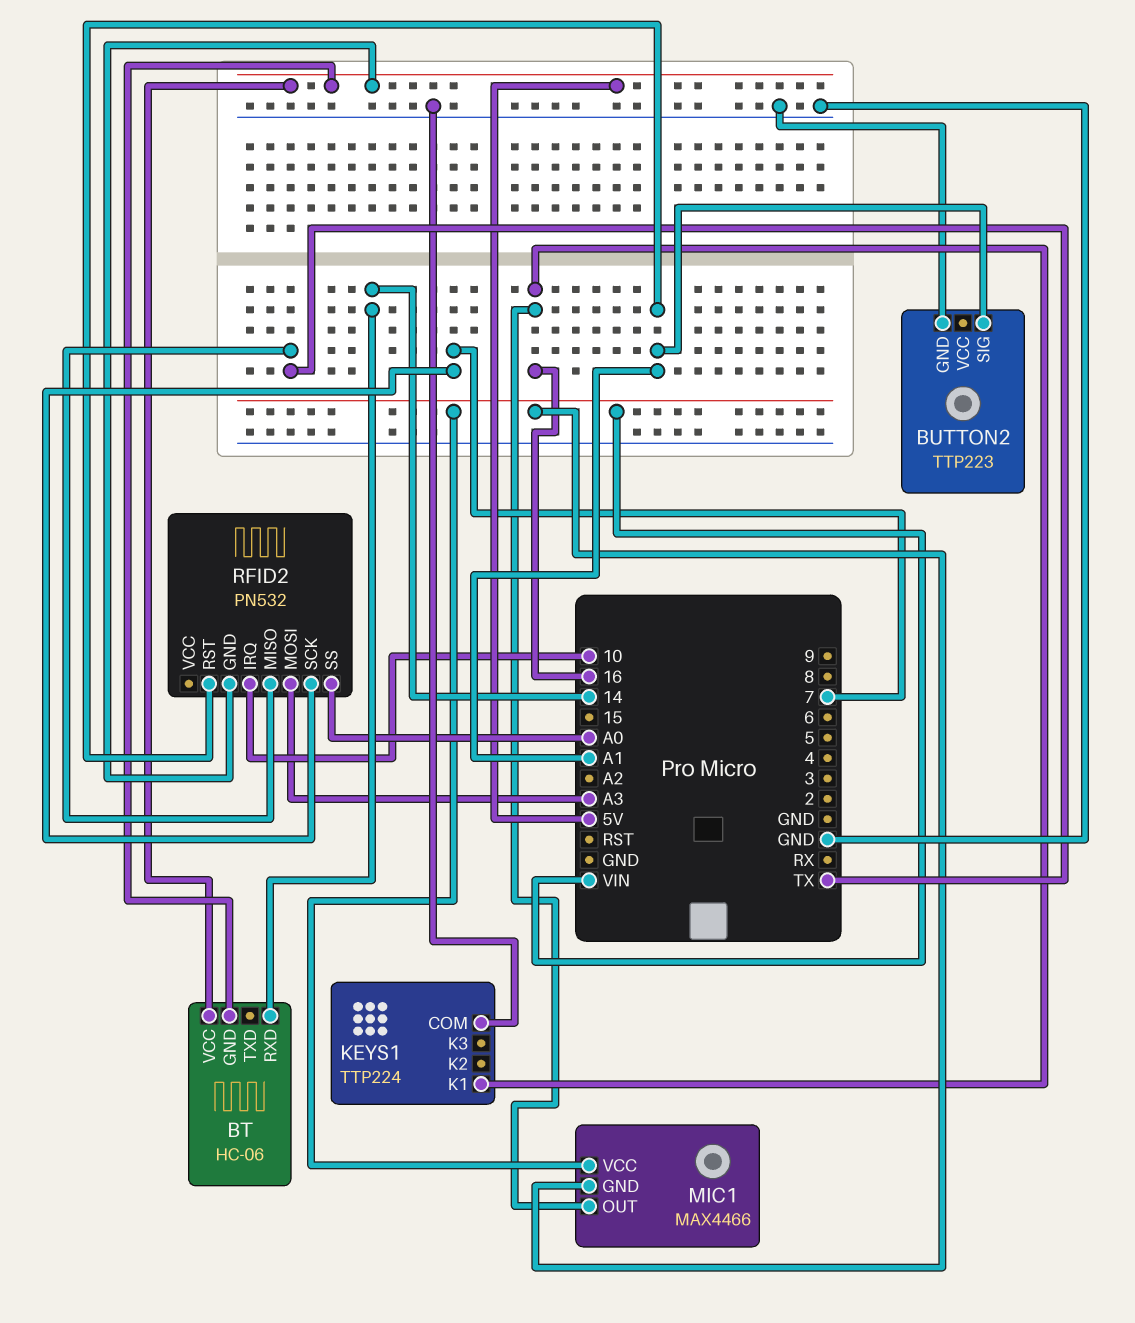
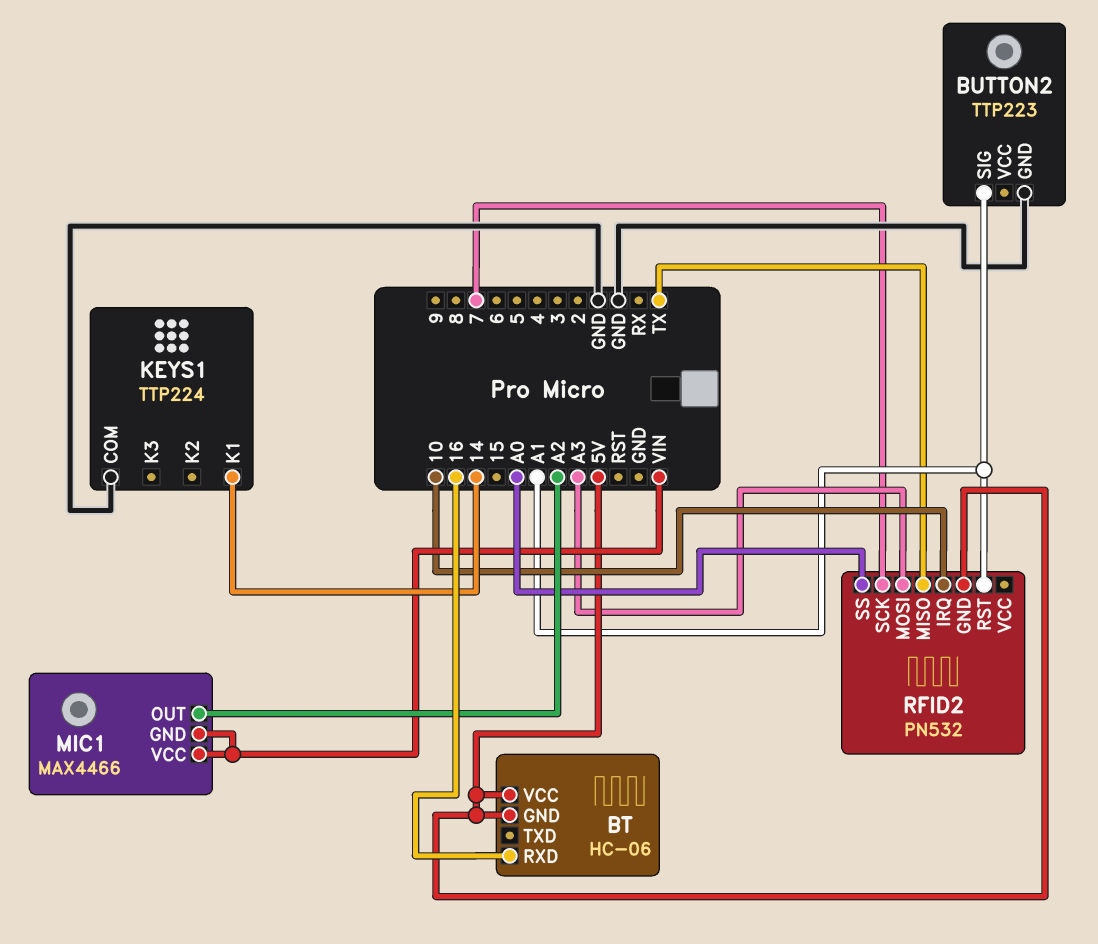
BT pin RXD: 14 -> 16
KEYS1 pin K1: 16 -> 14
MIC1 pin OUT: 16 -> A2

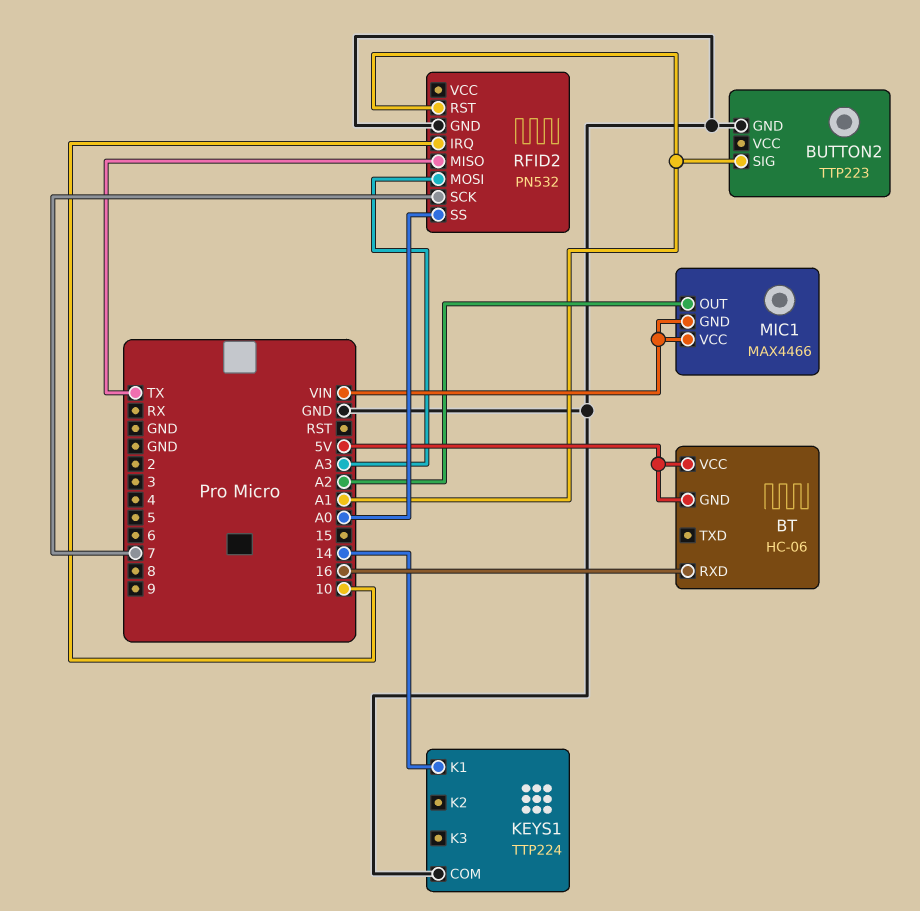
RFID2 pin GND: 5V -> GND

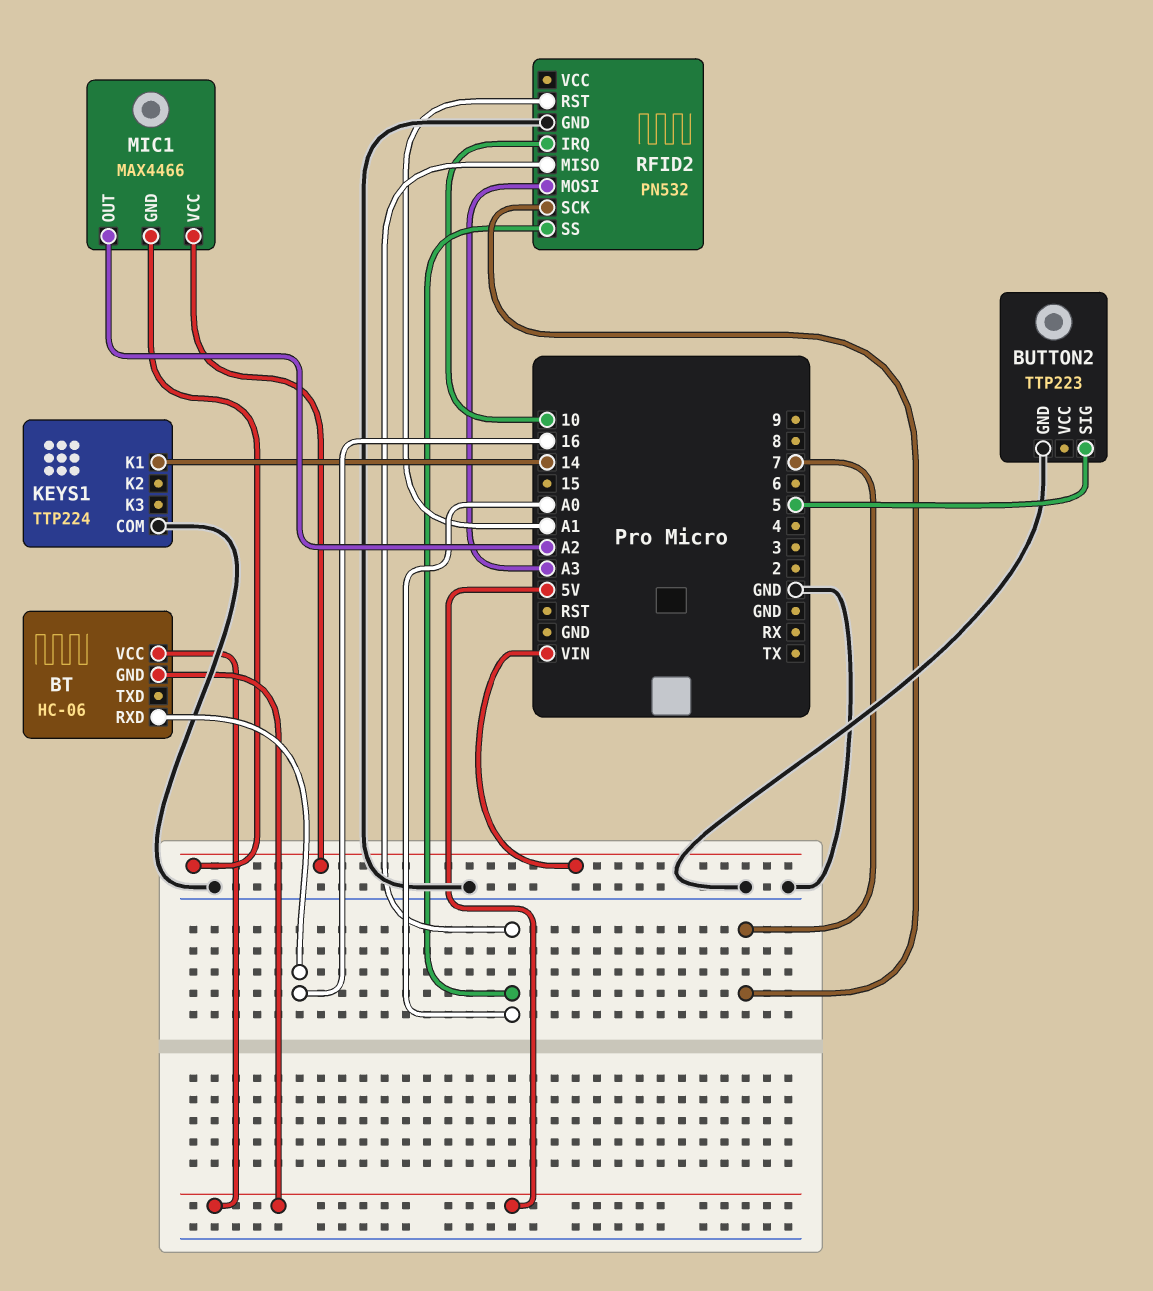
BUTTON2 pin SIG: A1 -> 5
RFID2 pin MISO: TX -> A0

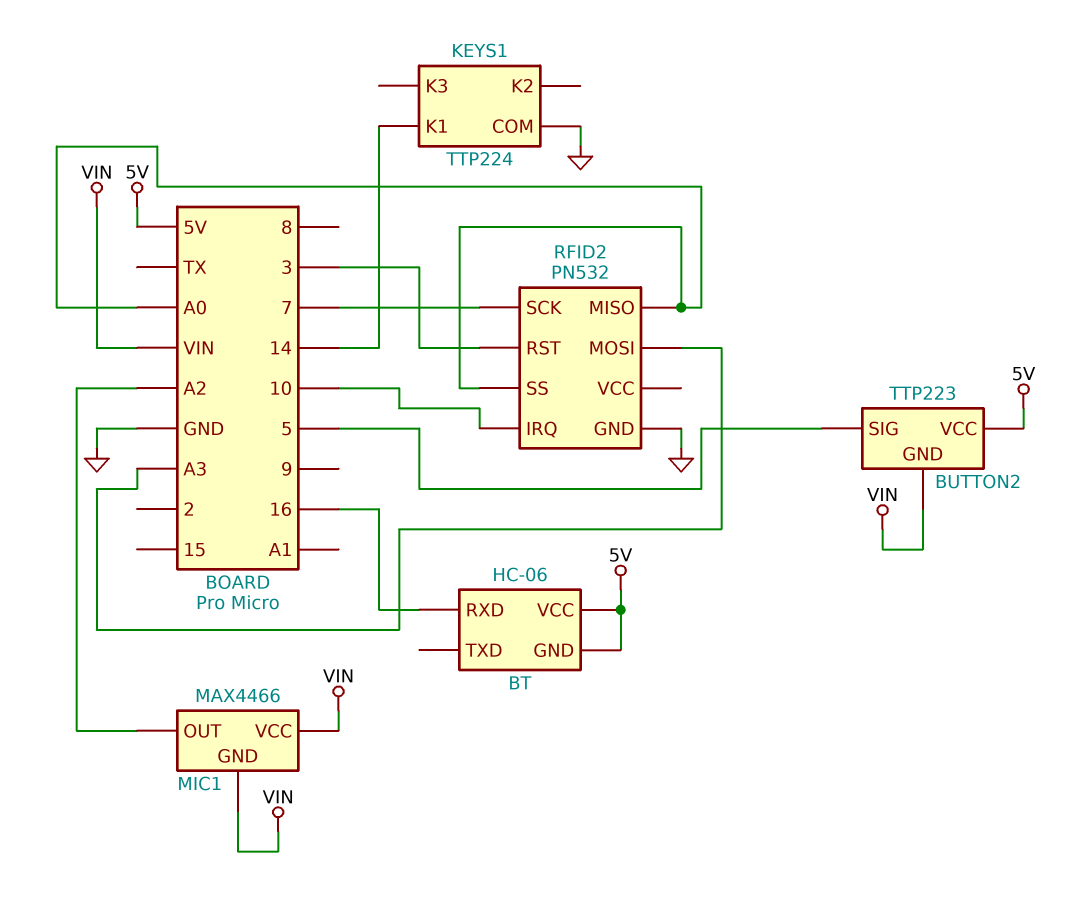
BUTTON2 pin GND: GND -> VIN
BUTTON2 pin VCC: none -> 5V
RFID2 pin RST: A1 -> 3

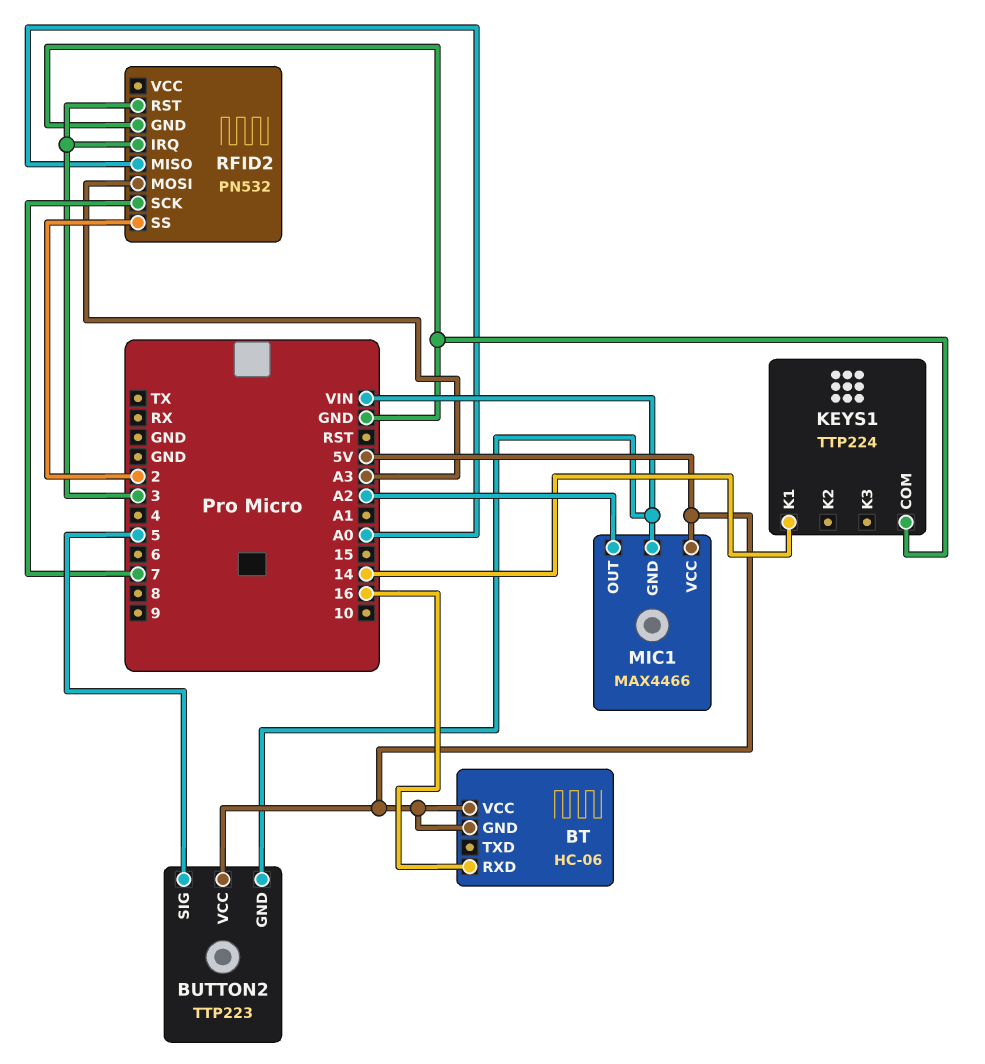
MIC1 pin VCC: VIN -> 5V
RFID2 pin IRQ: 10 -> 3
RFID2 pin SS: A0 -> 2

